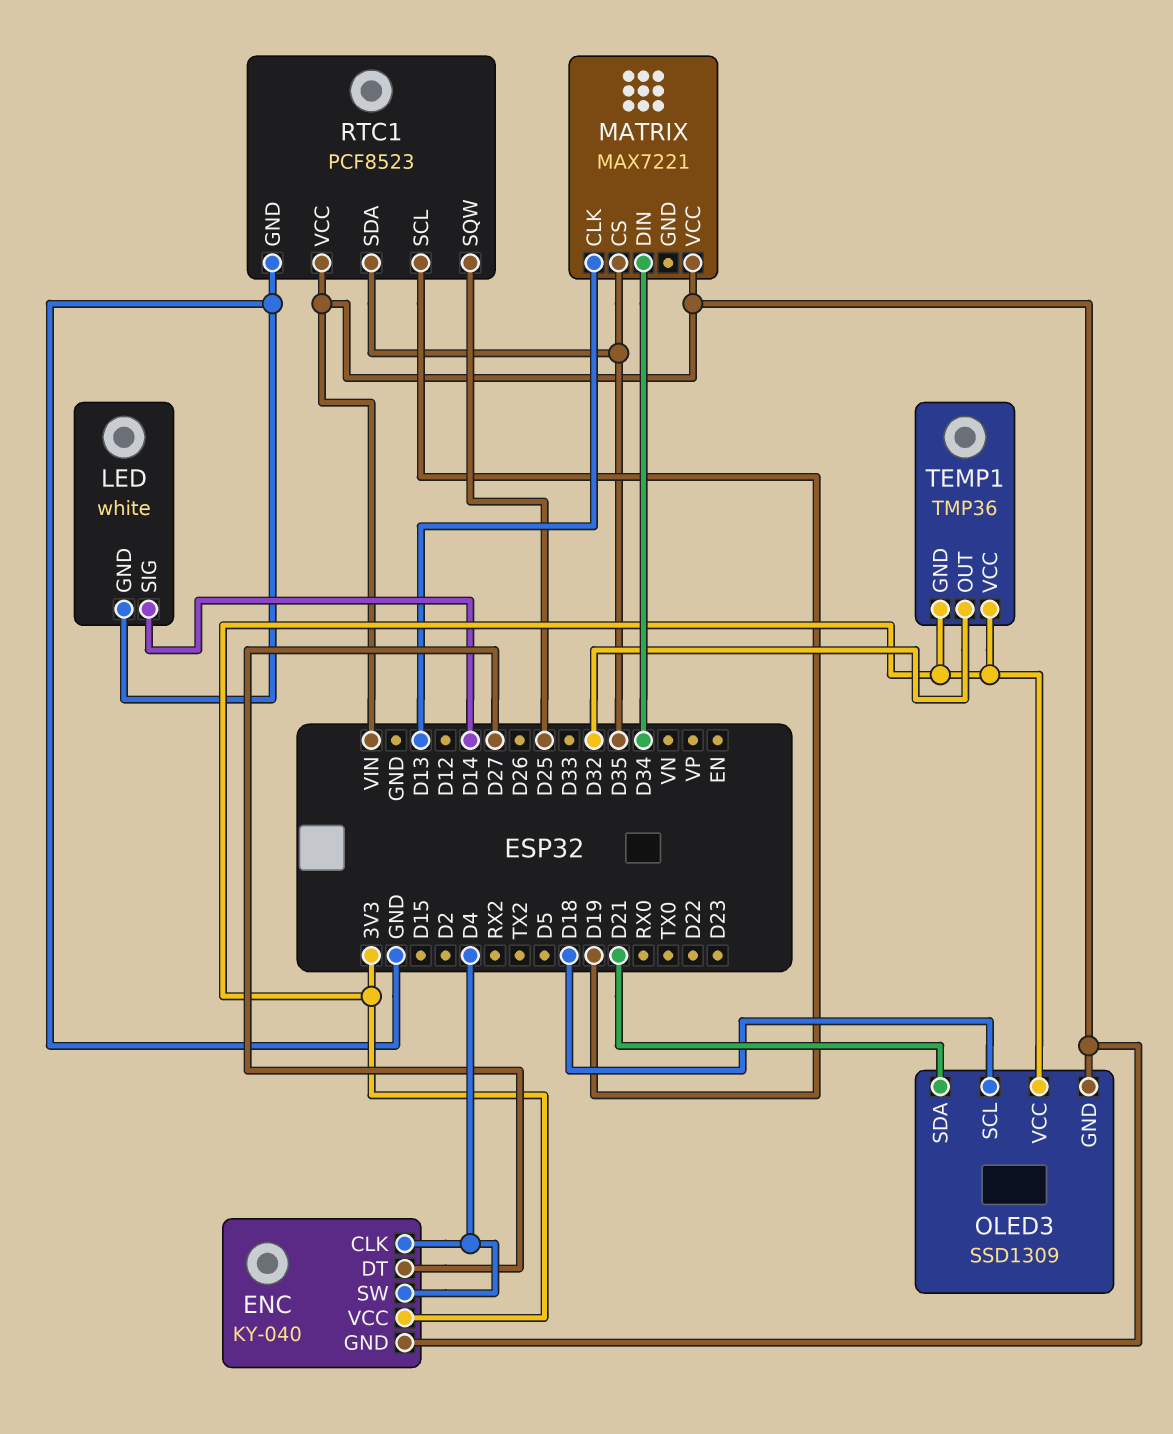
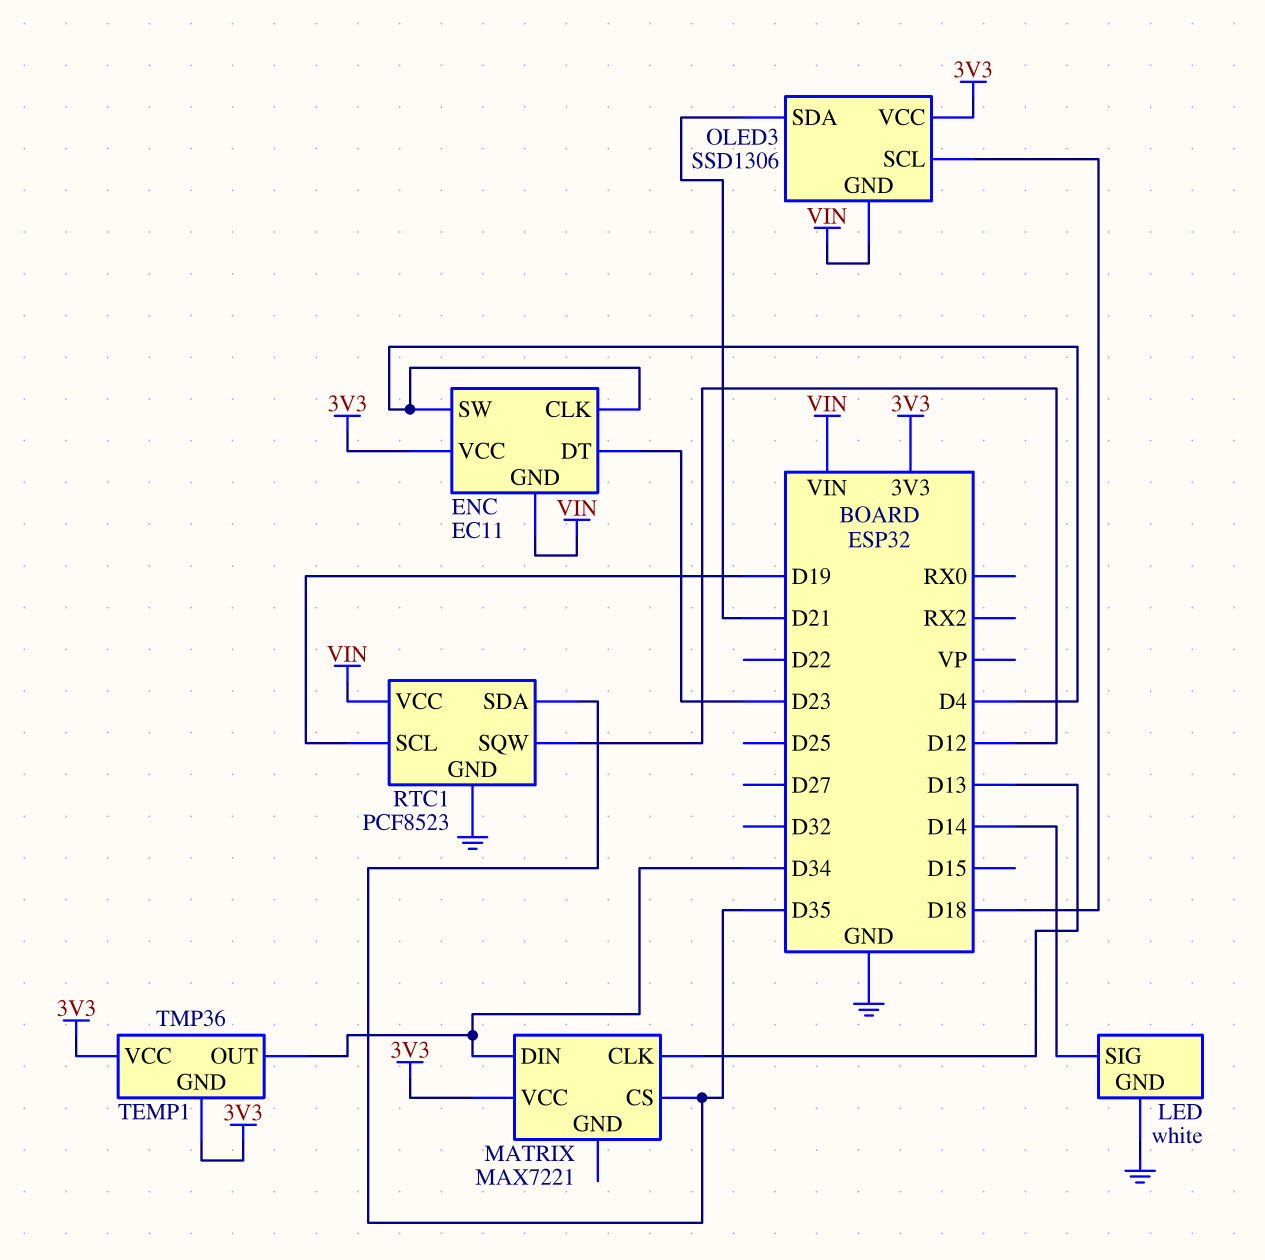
ENC: KY-040 -> EC11
ENC pin DT: D27 -> D23
MATRIX pin VCC: VIN -> 3V3
OLED3: SSD1309 -> SSD1306
RTC1 pin SQW: D25 -> D12
TEMP1 pin OUT: D32 -> D34

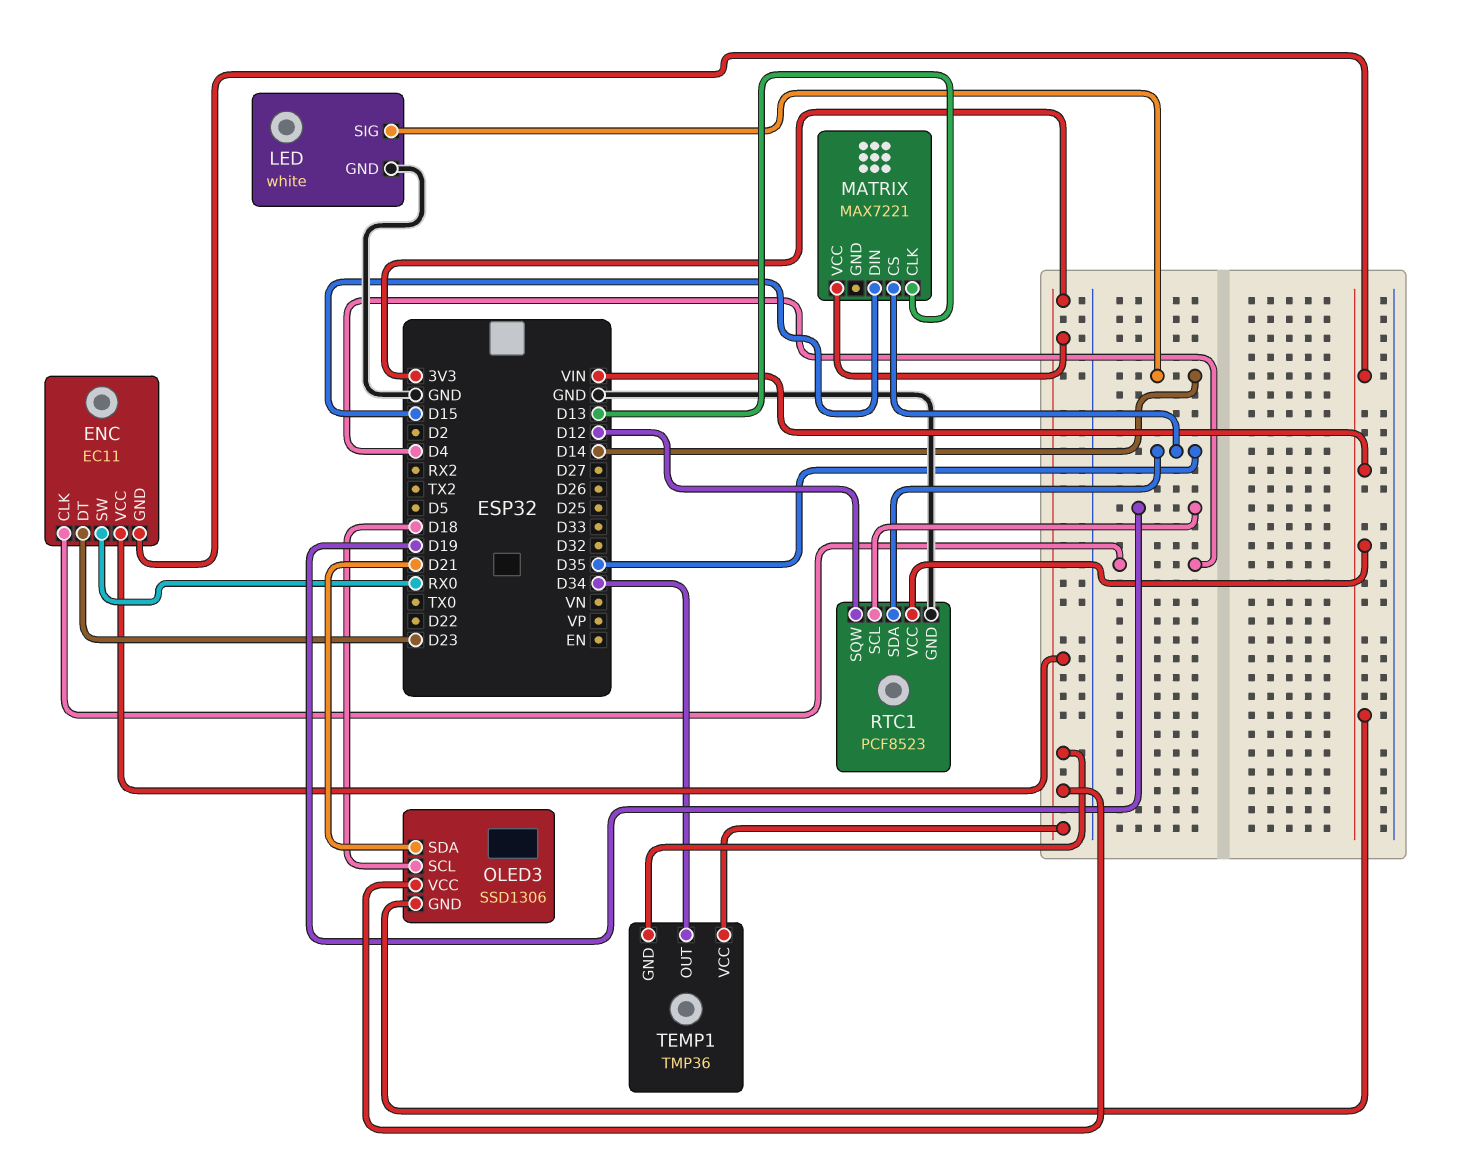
ENC pin SW: D4 -> RX0
MATRIX pin DIN: D34 -> D15

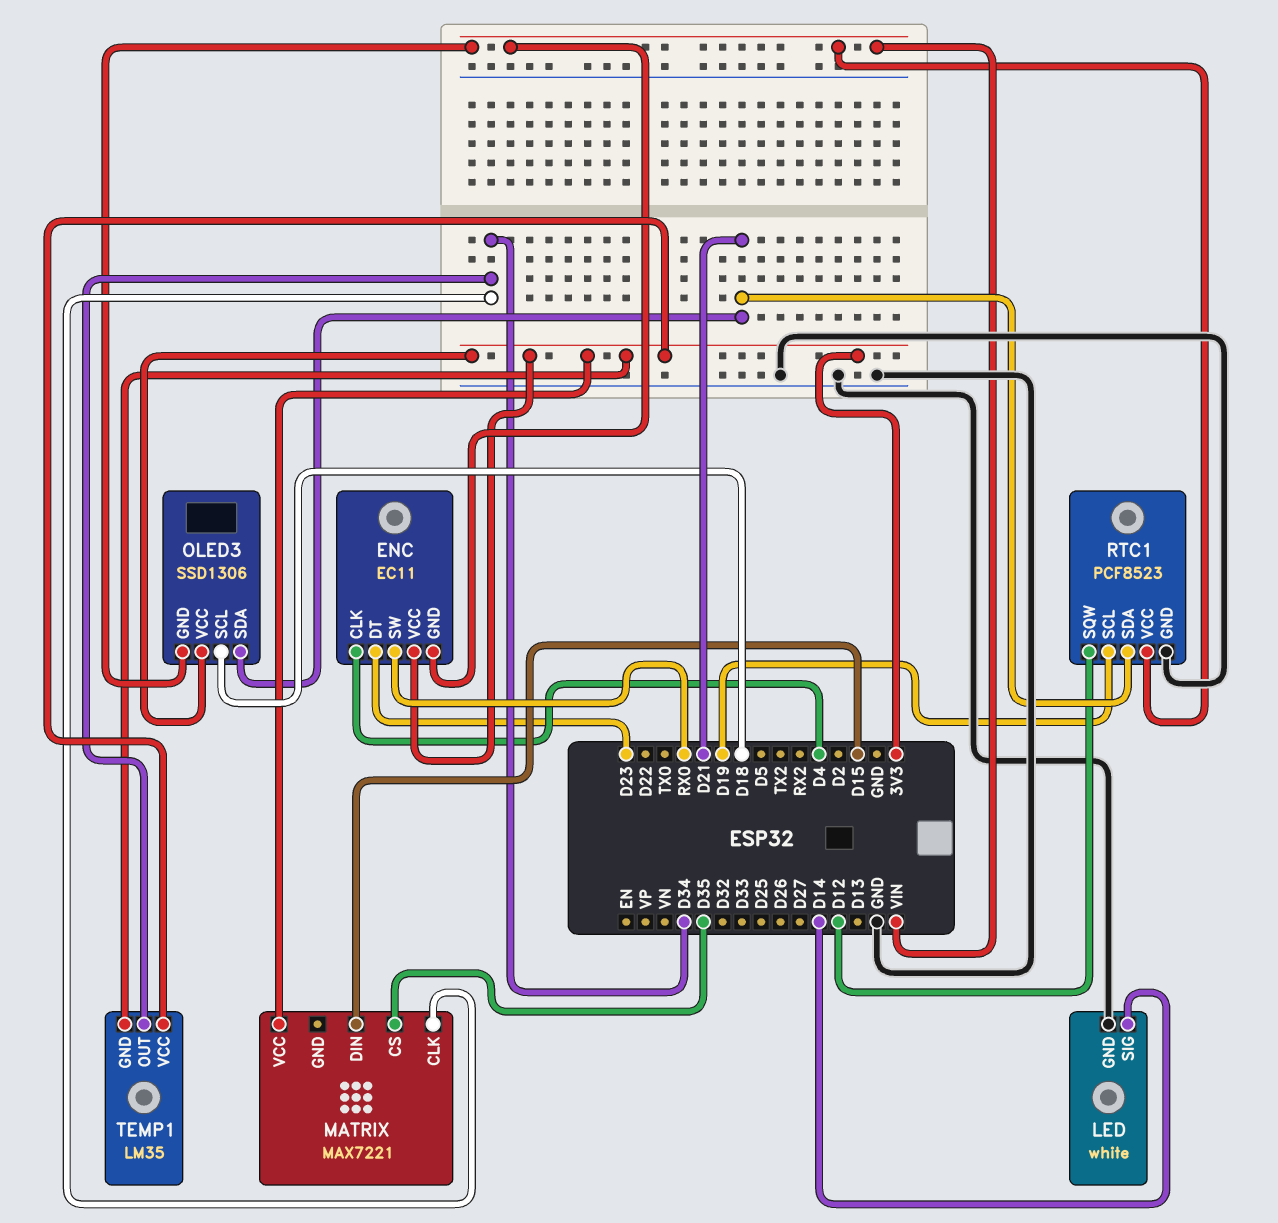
MATRIX pin CLK: D13 -> D34
RTC1 pin SDA: D35 -> D21
TEMP1: TMP36 -> LM35

